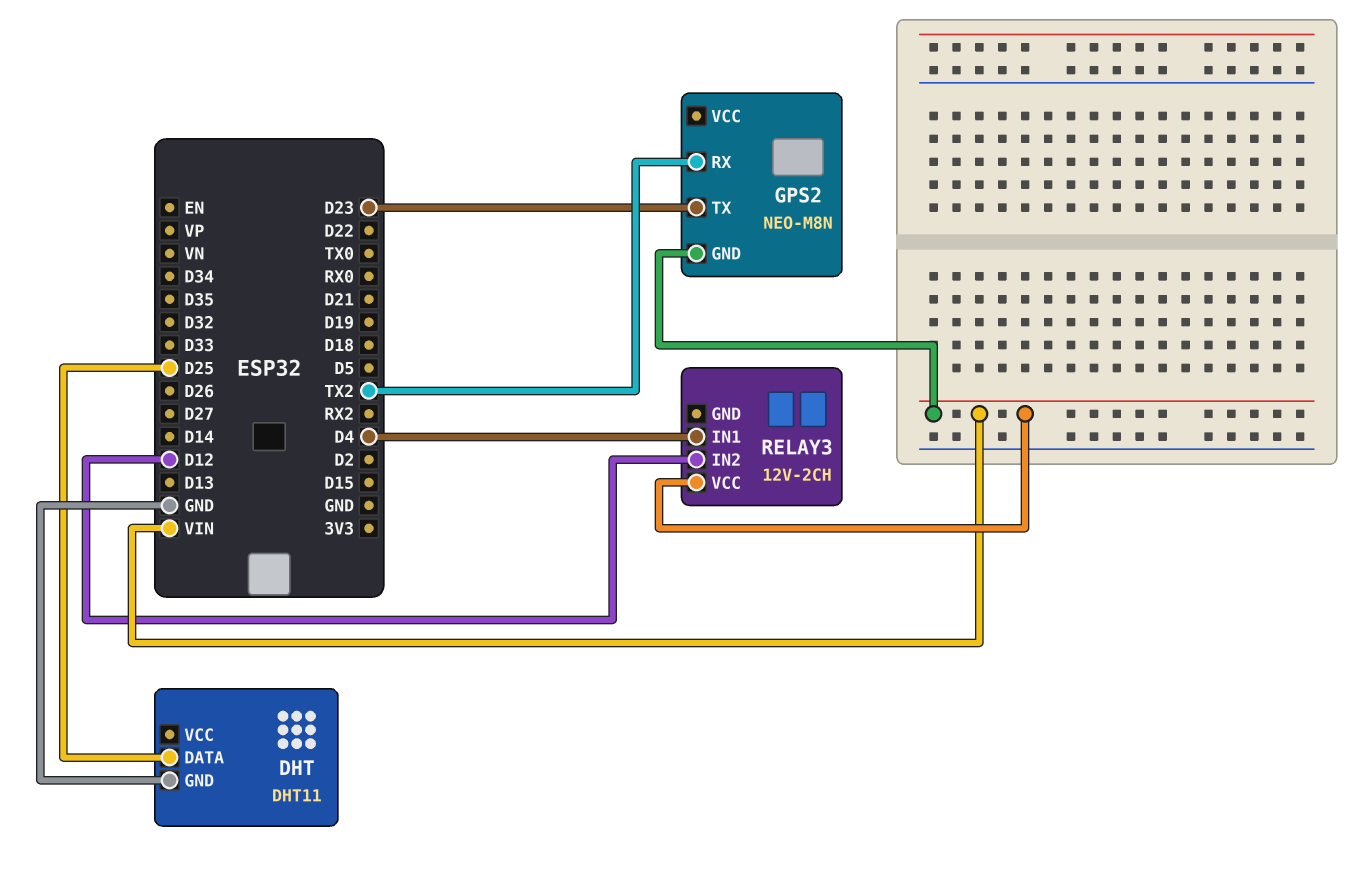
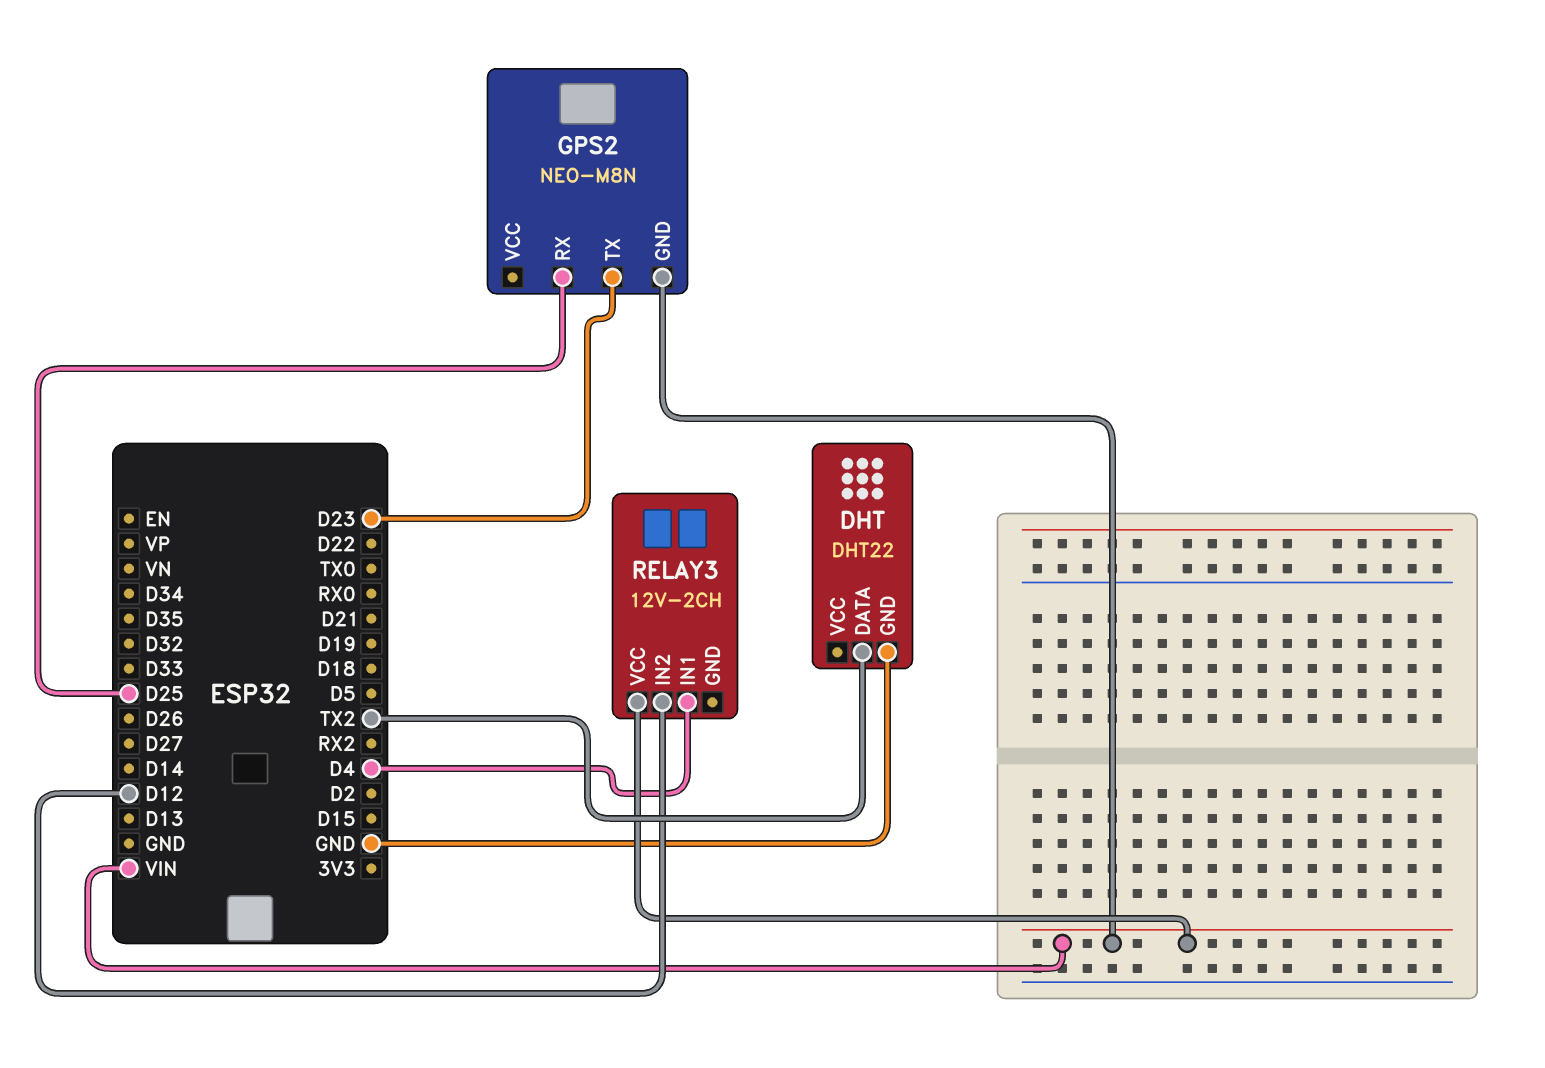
DHT: DHT11 -> DHT22
DHT pin DATA: D25 -> TX2
GPS2 pin RX: TX2 -> D25

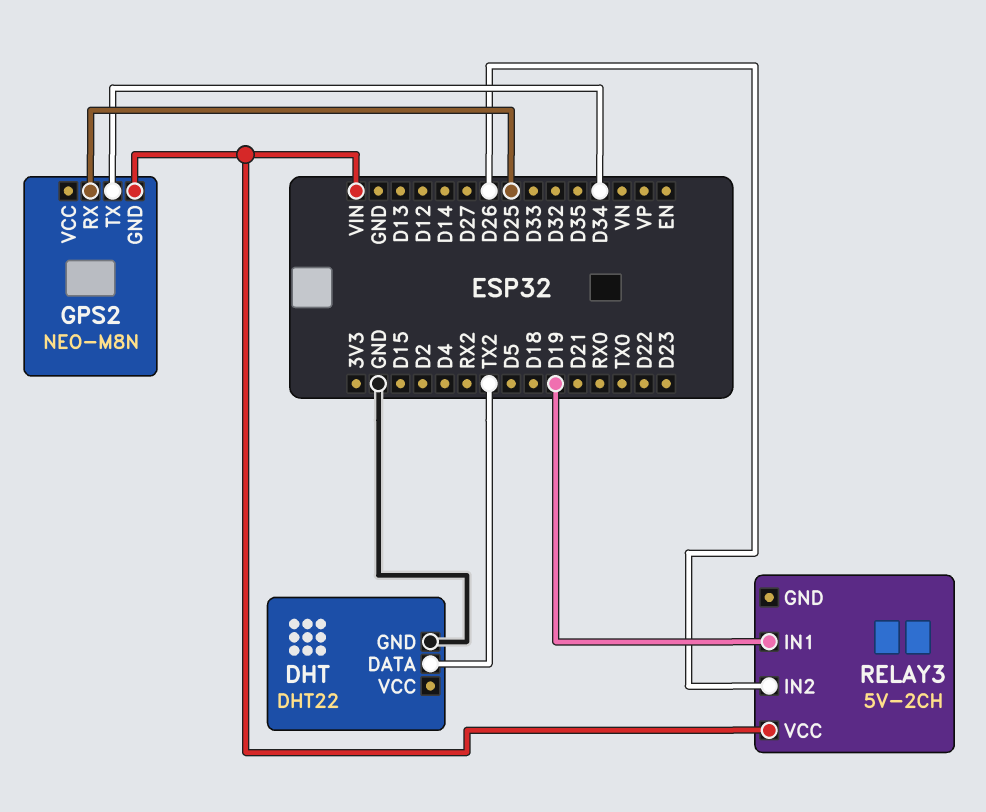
GPS2 pin TX: D23 -> D34
RELAY3: 12V-2CH -> 5V-2CH
RELAY3 pin IN1: D4 -> D19
RELAY3 pin IN2: D12 -> D26

